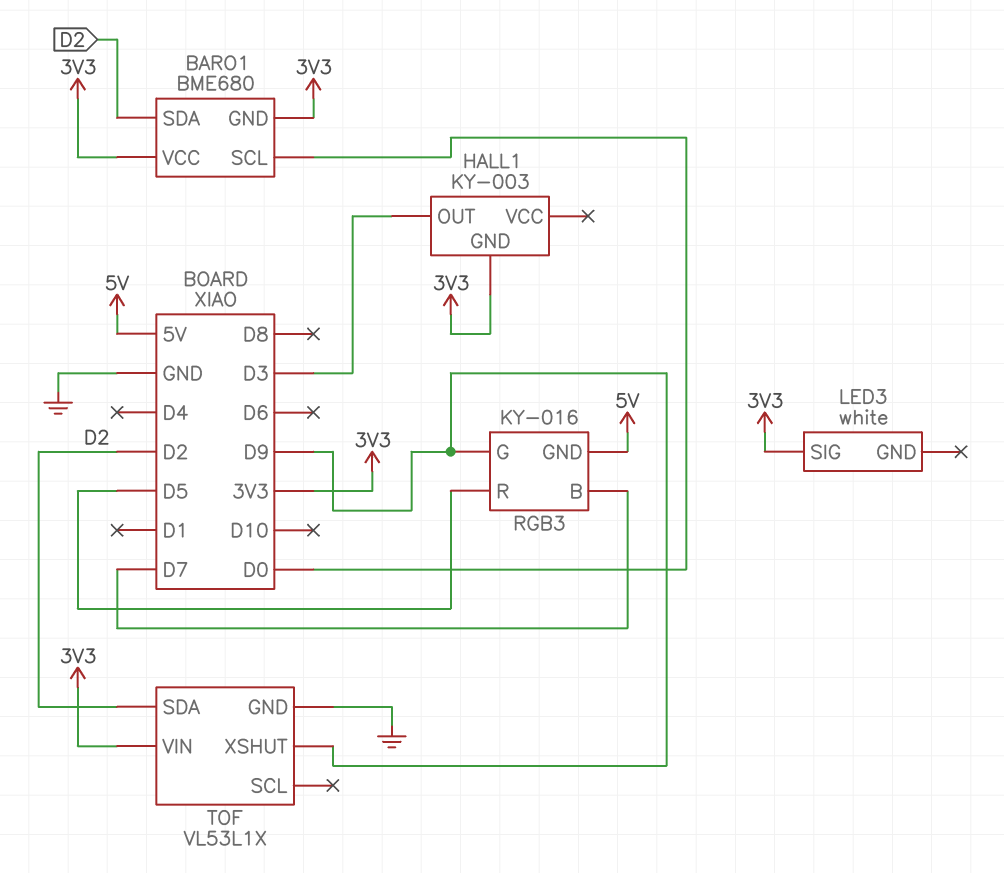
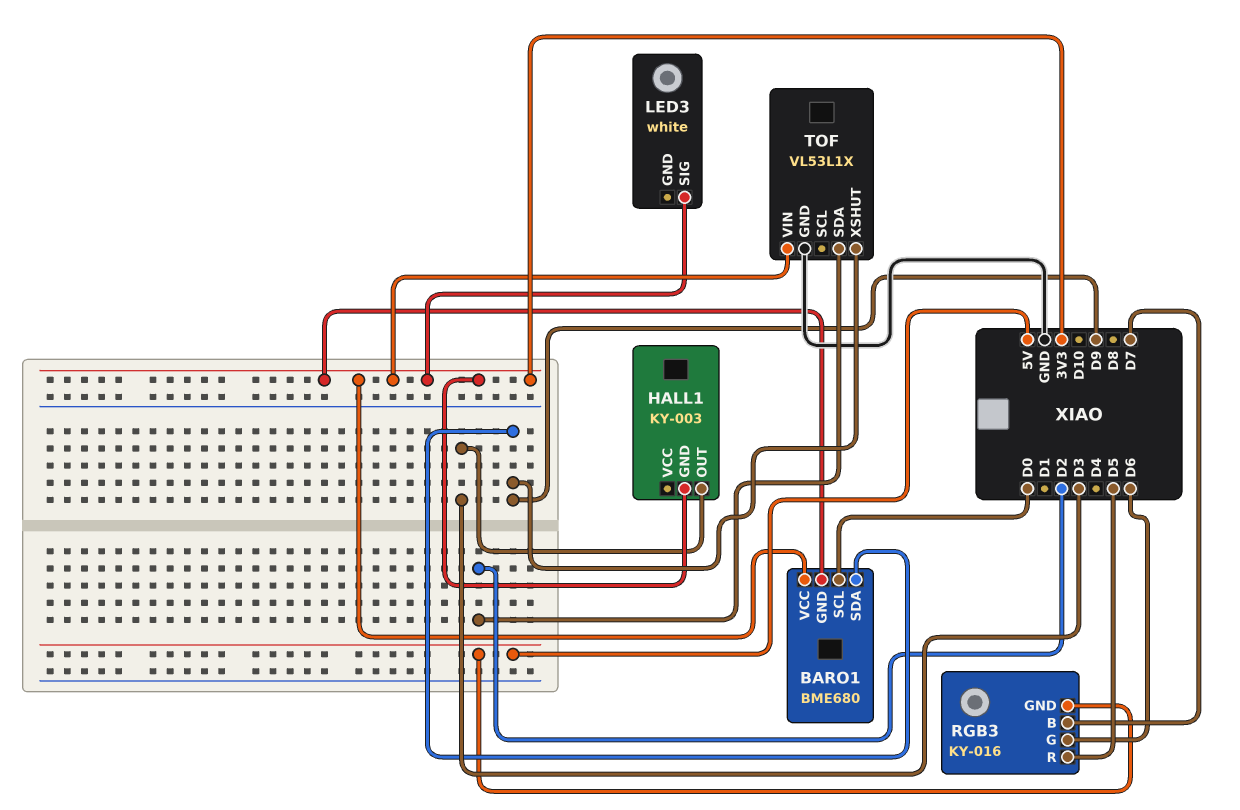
BARO1 pin SDA: D2 -> D9
RGB3 pin G: D9 -> D6

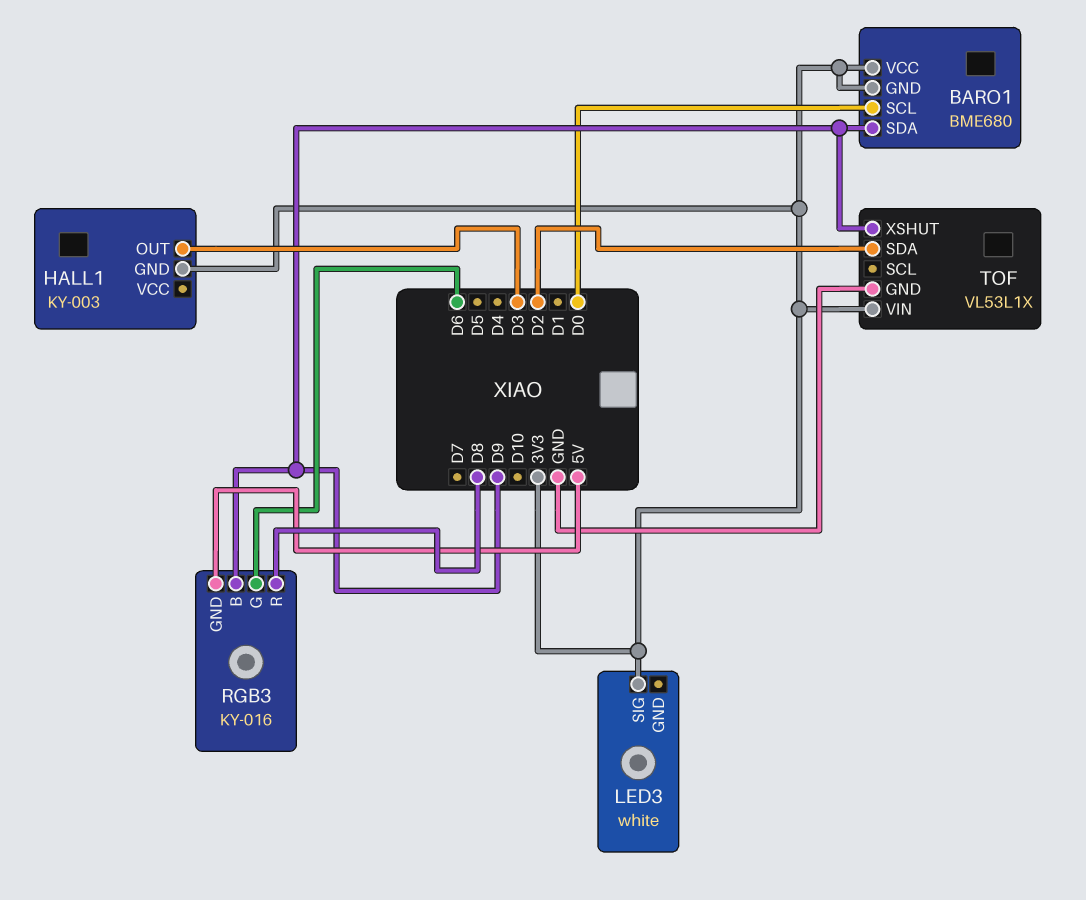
RGB3 pin B: D7 -> D9
RGB3 pin R: D5 -> D8

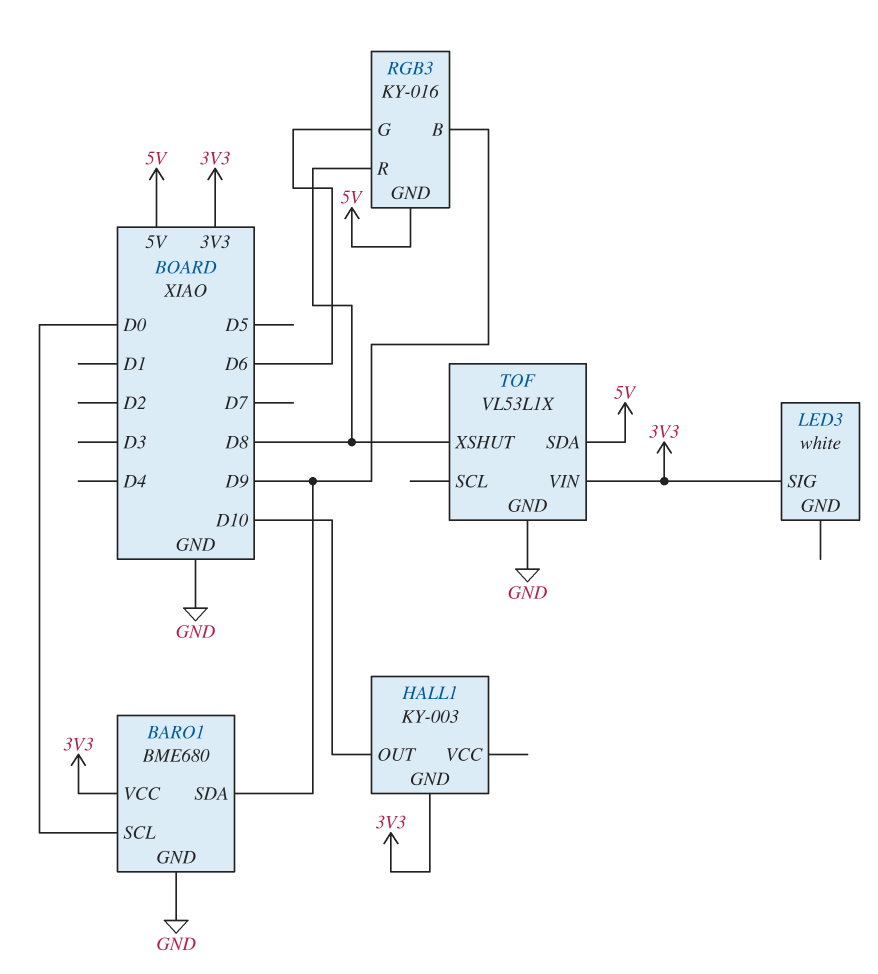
BARO1 pin GND: 3V3 -> GND
HALL1 pin OUT: D3 -> D10
TOF pin SDA: D2 -> 5V
TOF pin XSHUT: D9 -> D8

